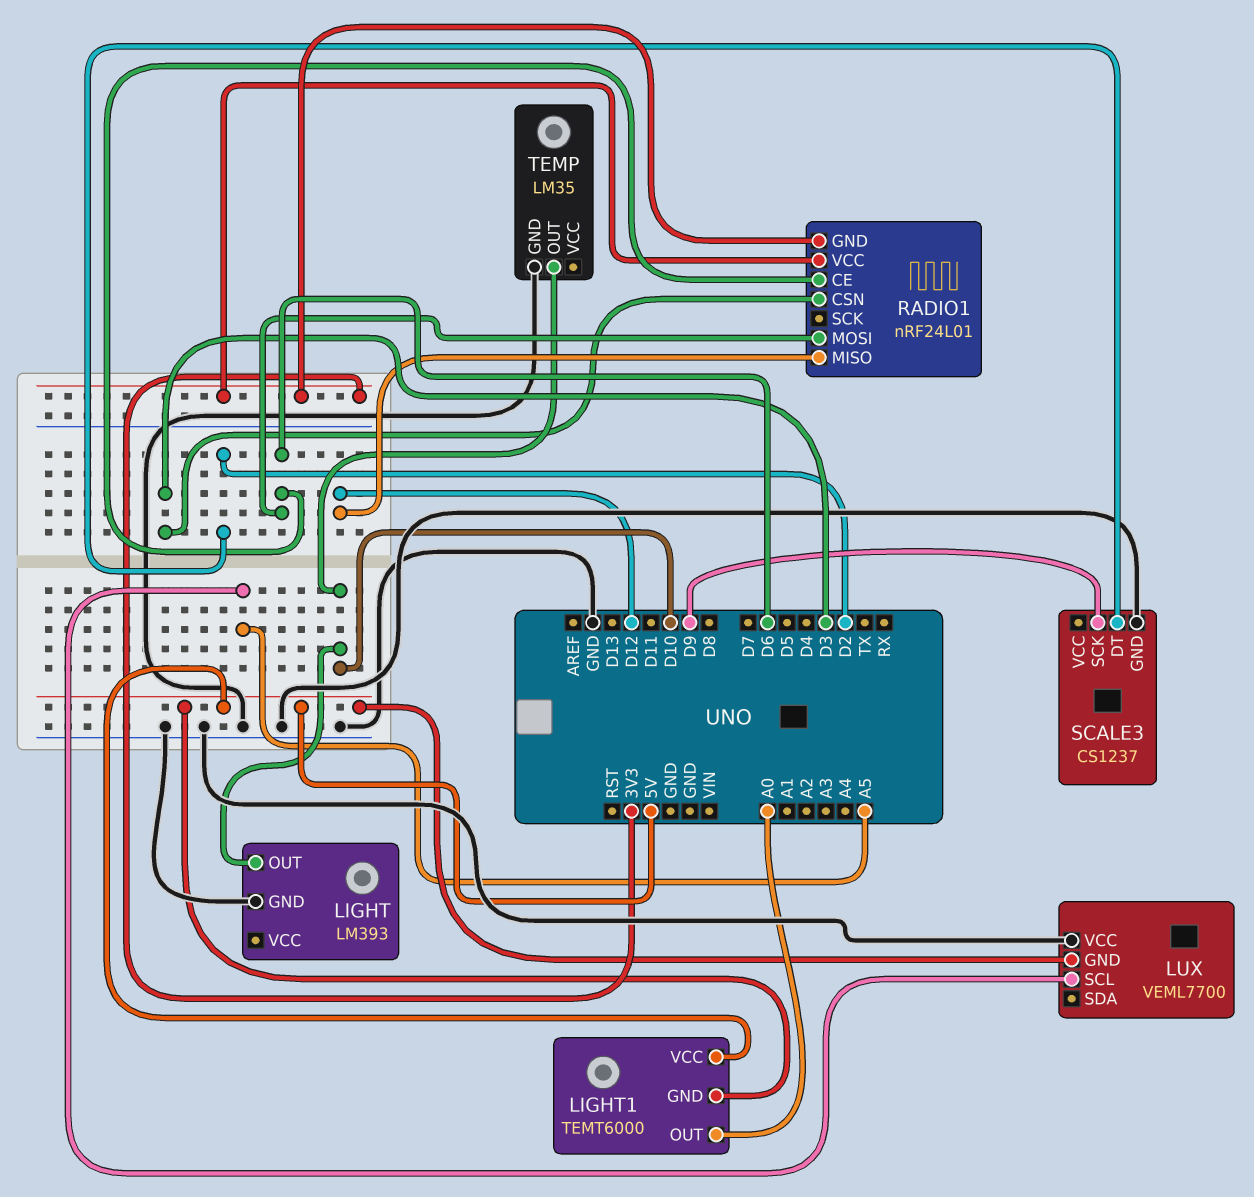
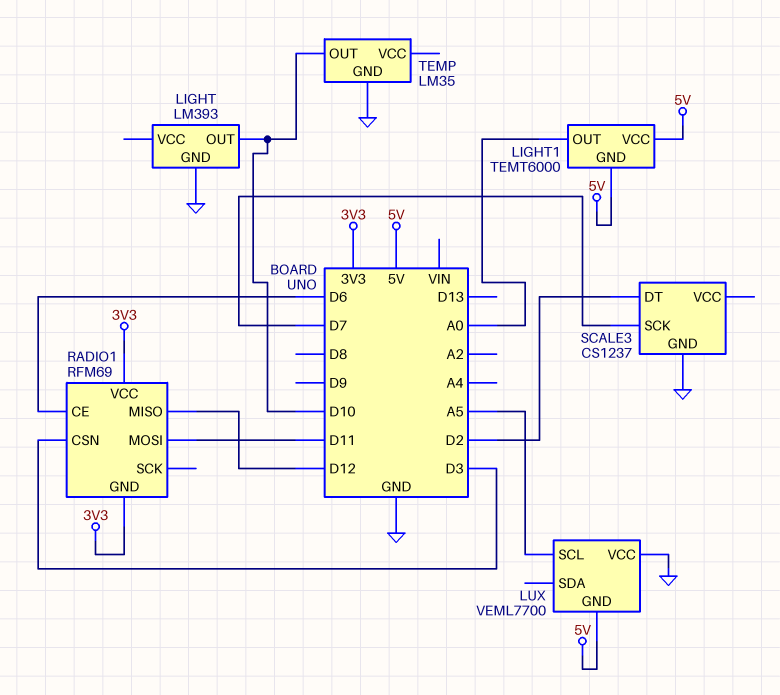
RADIO1: nRF24L01 -> RFM69
RADIO1 pin MOSI: D6 -> D11
SCALE3 pin SCK: D9 -> D7

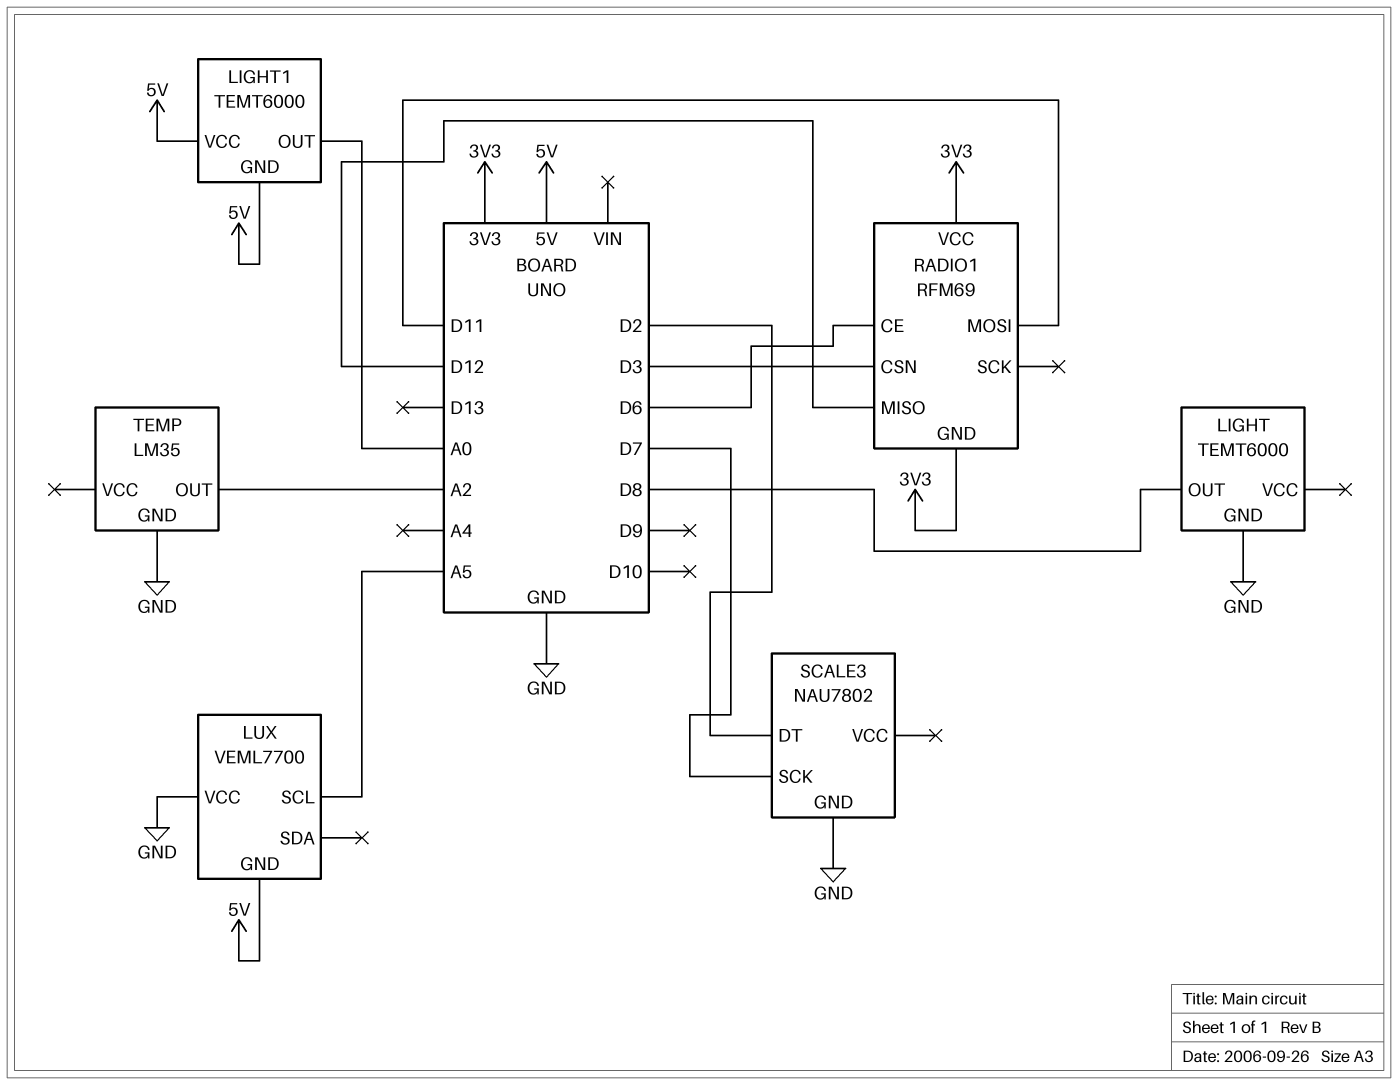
LIGHT: LM393 -> TEMT6000
LIGHT pin OUT: D10 -> D8
SCALE3: CS1237 -> NAU7802
TEMP pin OUT: D10 -> A2

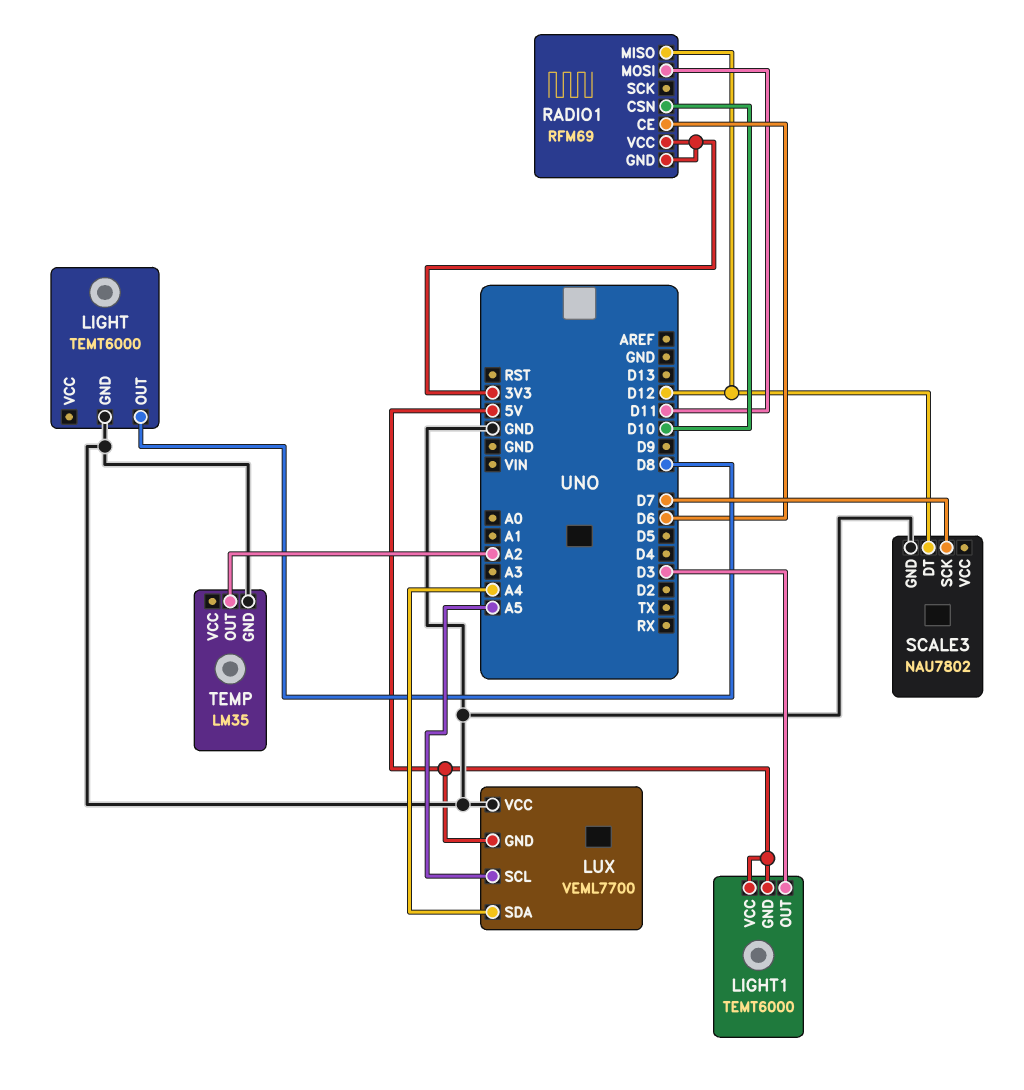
LIGHT1 pin OUT: A0 -> D3
LUX pin SDA: none -> A4
RADIO1 pin CSN: D3 -> D10
SCALE3 pin DT: D2 -> D12

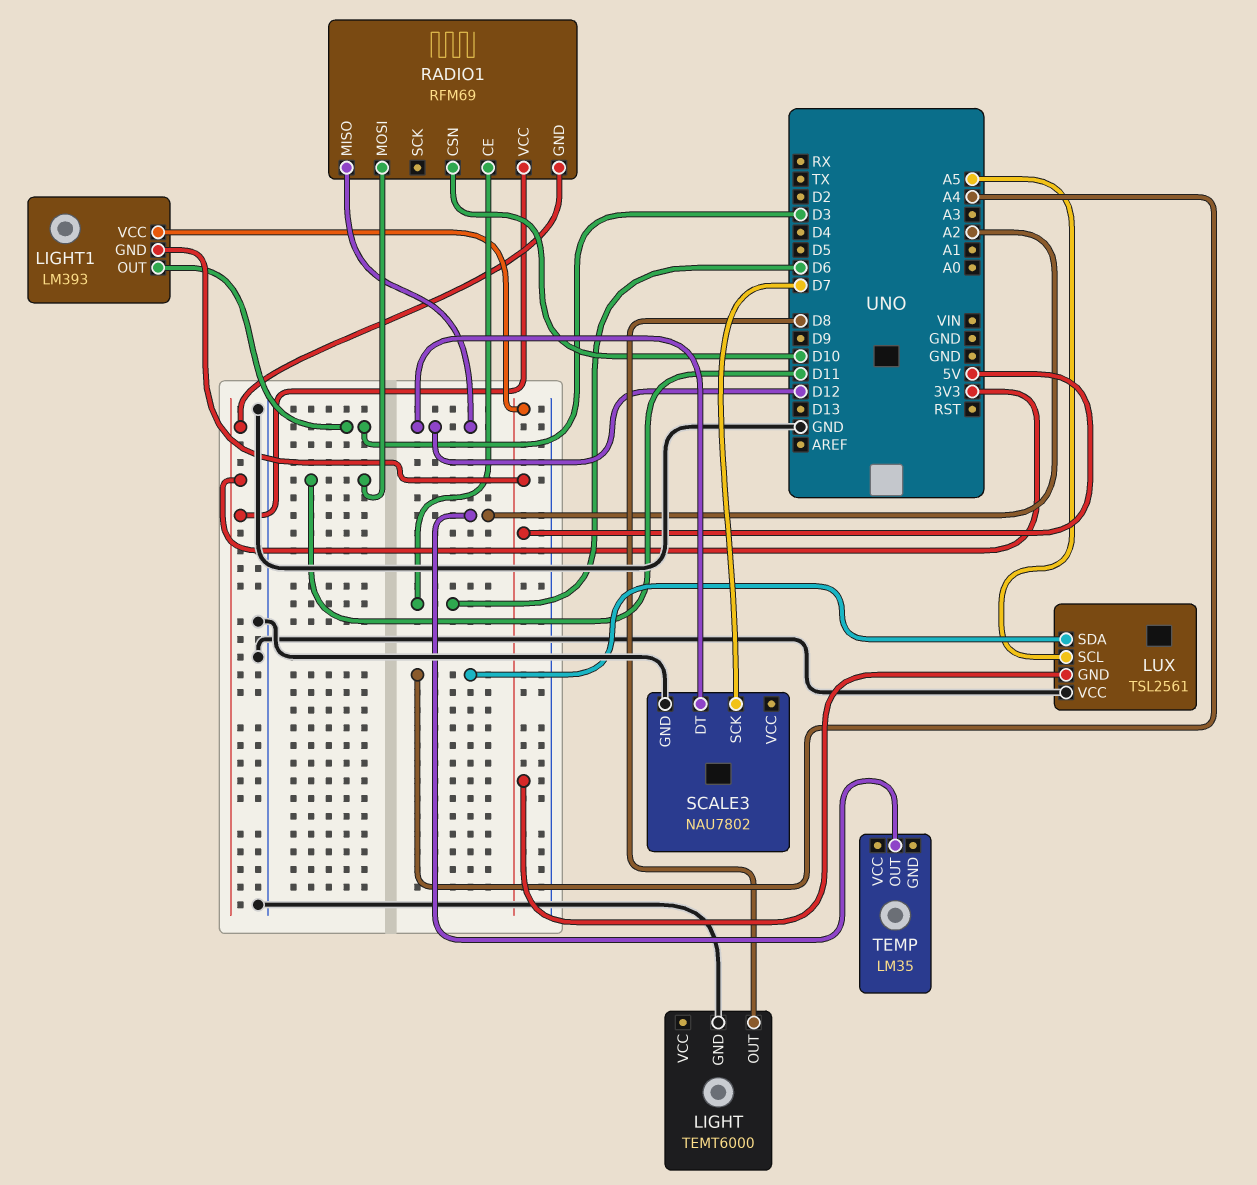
LIGHT1: TEMT6000 -> LM393
LUX: VEML7700 -> TSL2561
TEMP pin GND: GND -> none

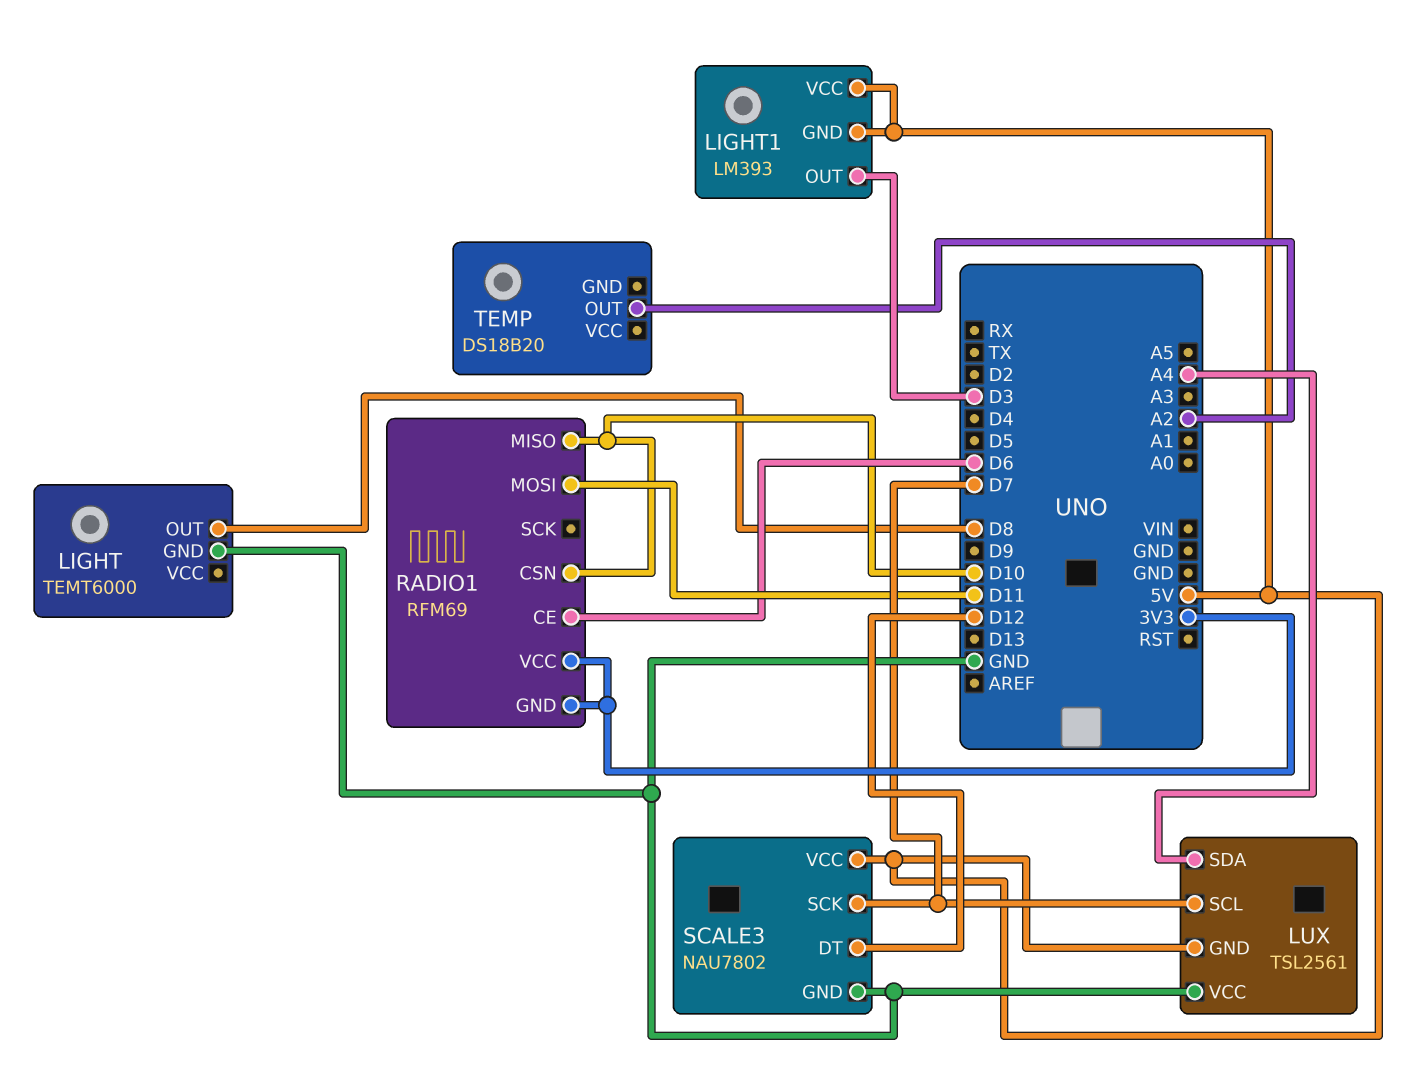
LUX pin SCL: A5 -> D7
RADIO1 pin MISO: D12 -> D10
SCALE3 pin VCC: none -> 5V
TEMP: LM35 -> DS18B20

